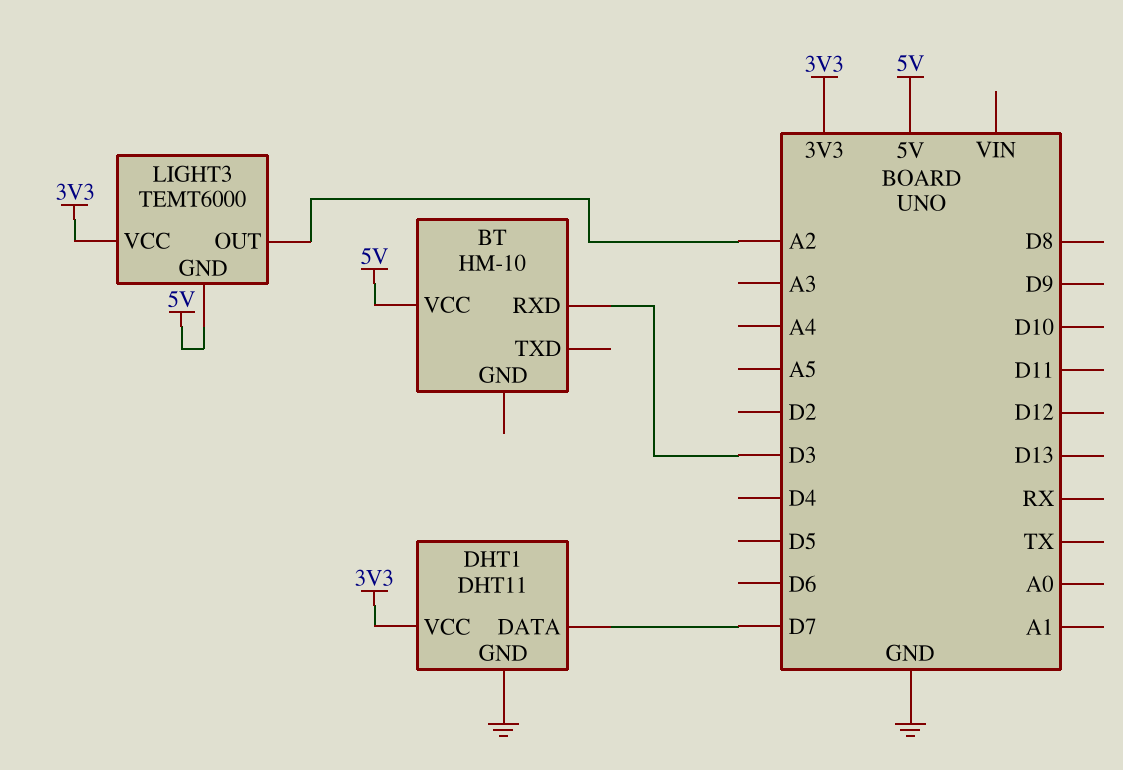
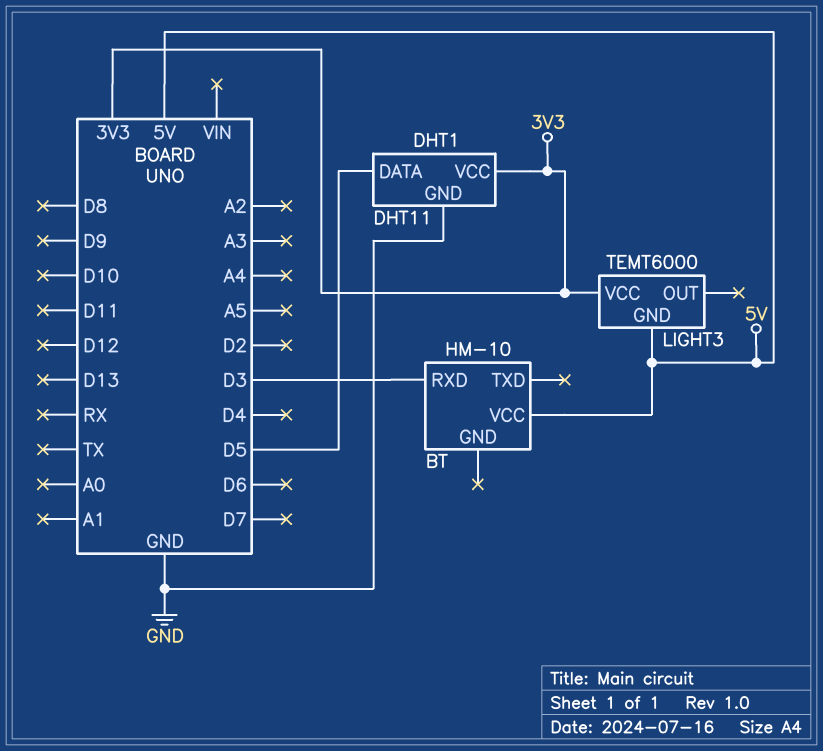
DHT1 pin DATA: D7 -> D5
LIGHT3 pin OUT: A2 -> none

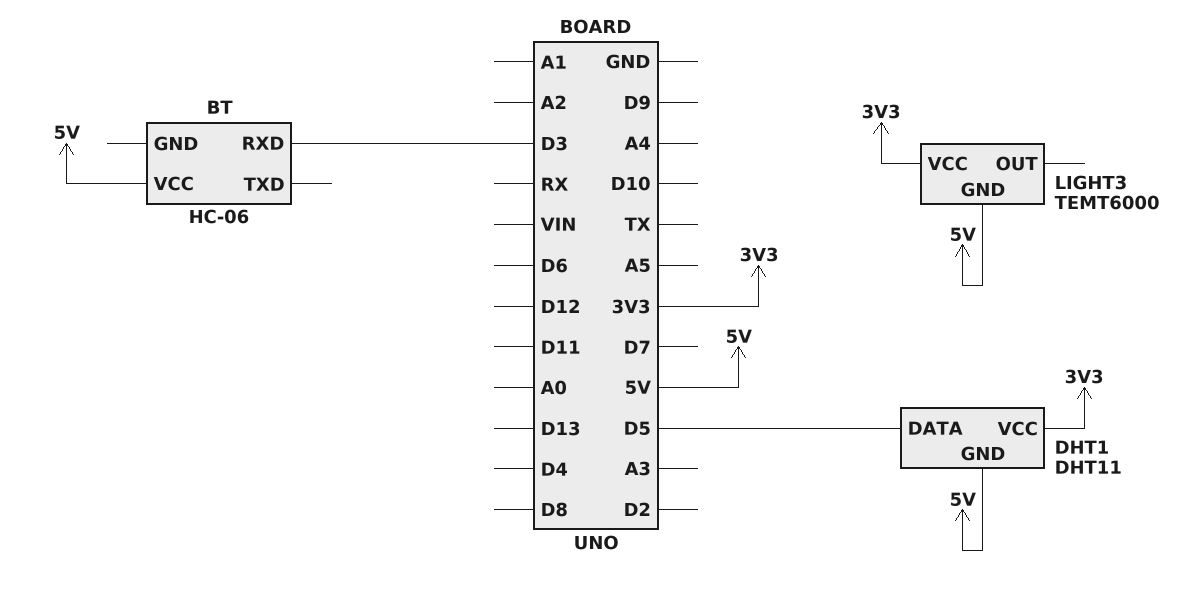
BT: HM-10 -> HC-06
DHT1 pin GND: GND -> 5V

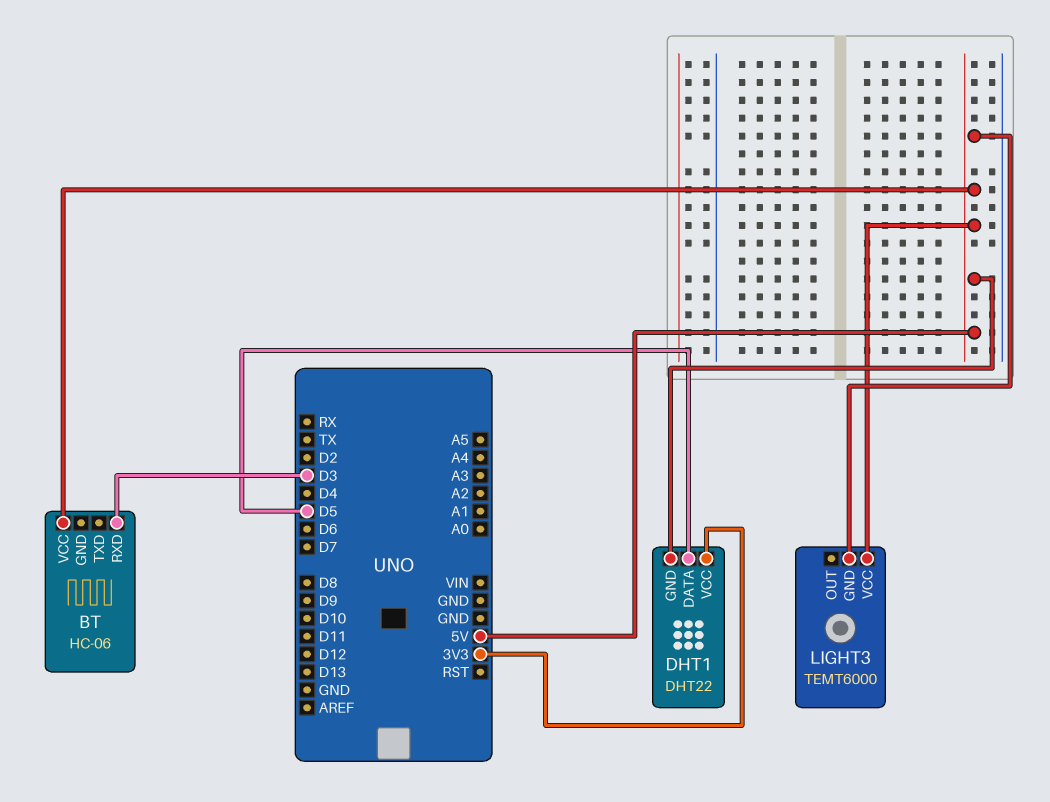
DHT1: DHT11 -> DHT22
LIGHT3 pin VCC: 3V3 -> 5V

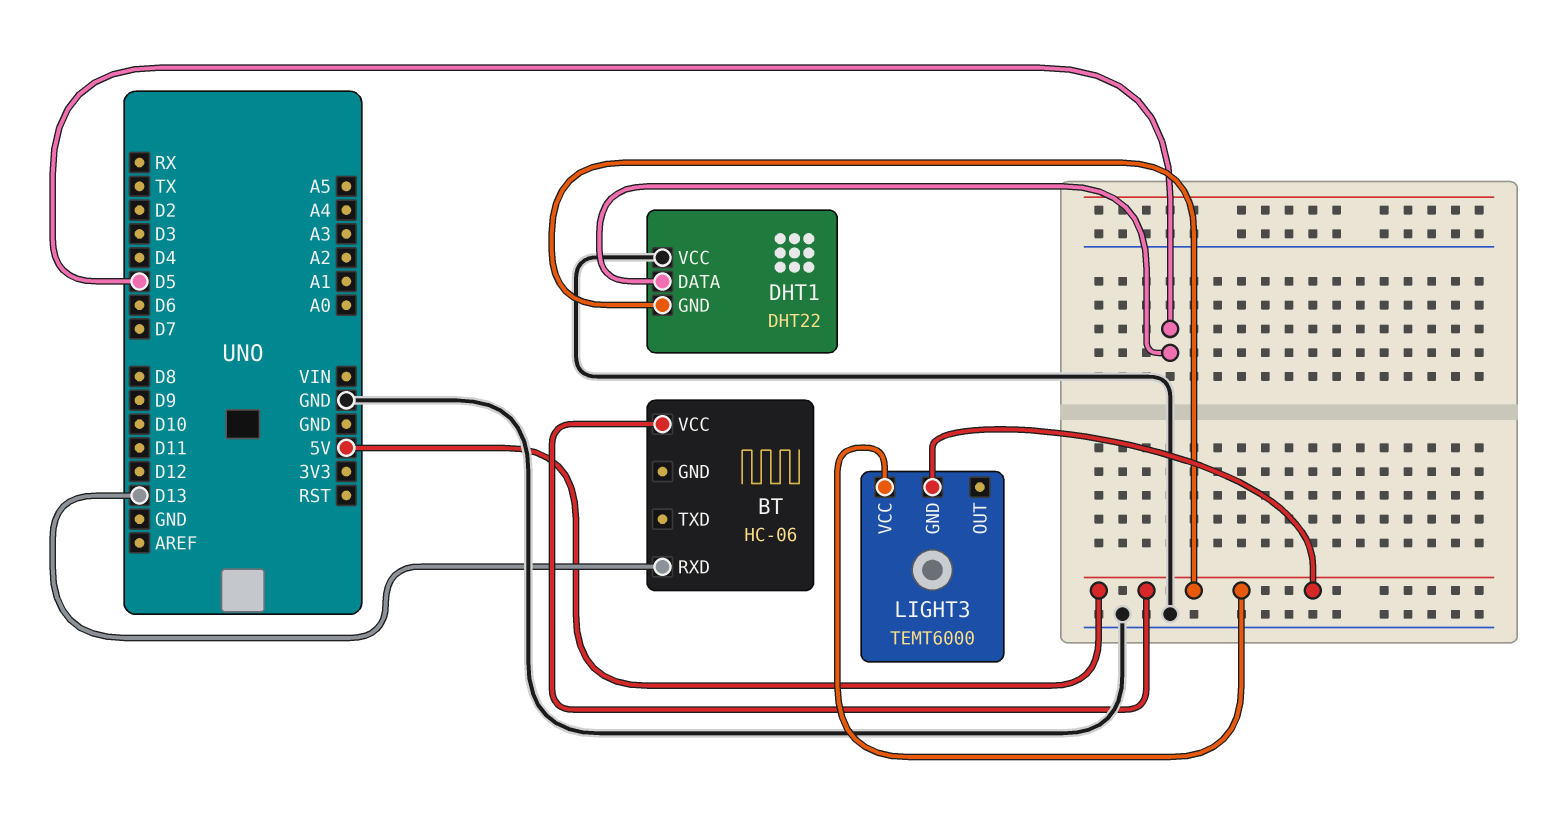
BT pin RXD: D3 -> D13
DHT1 pin VCC: 3V3 -> GND

